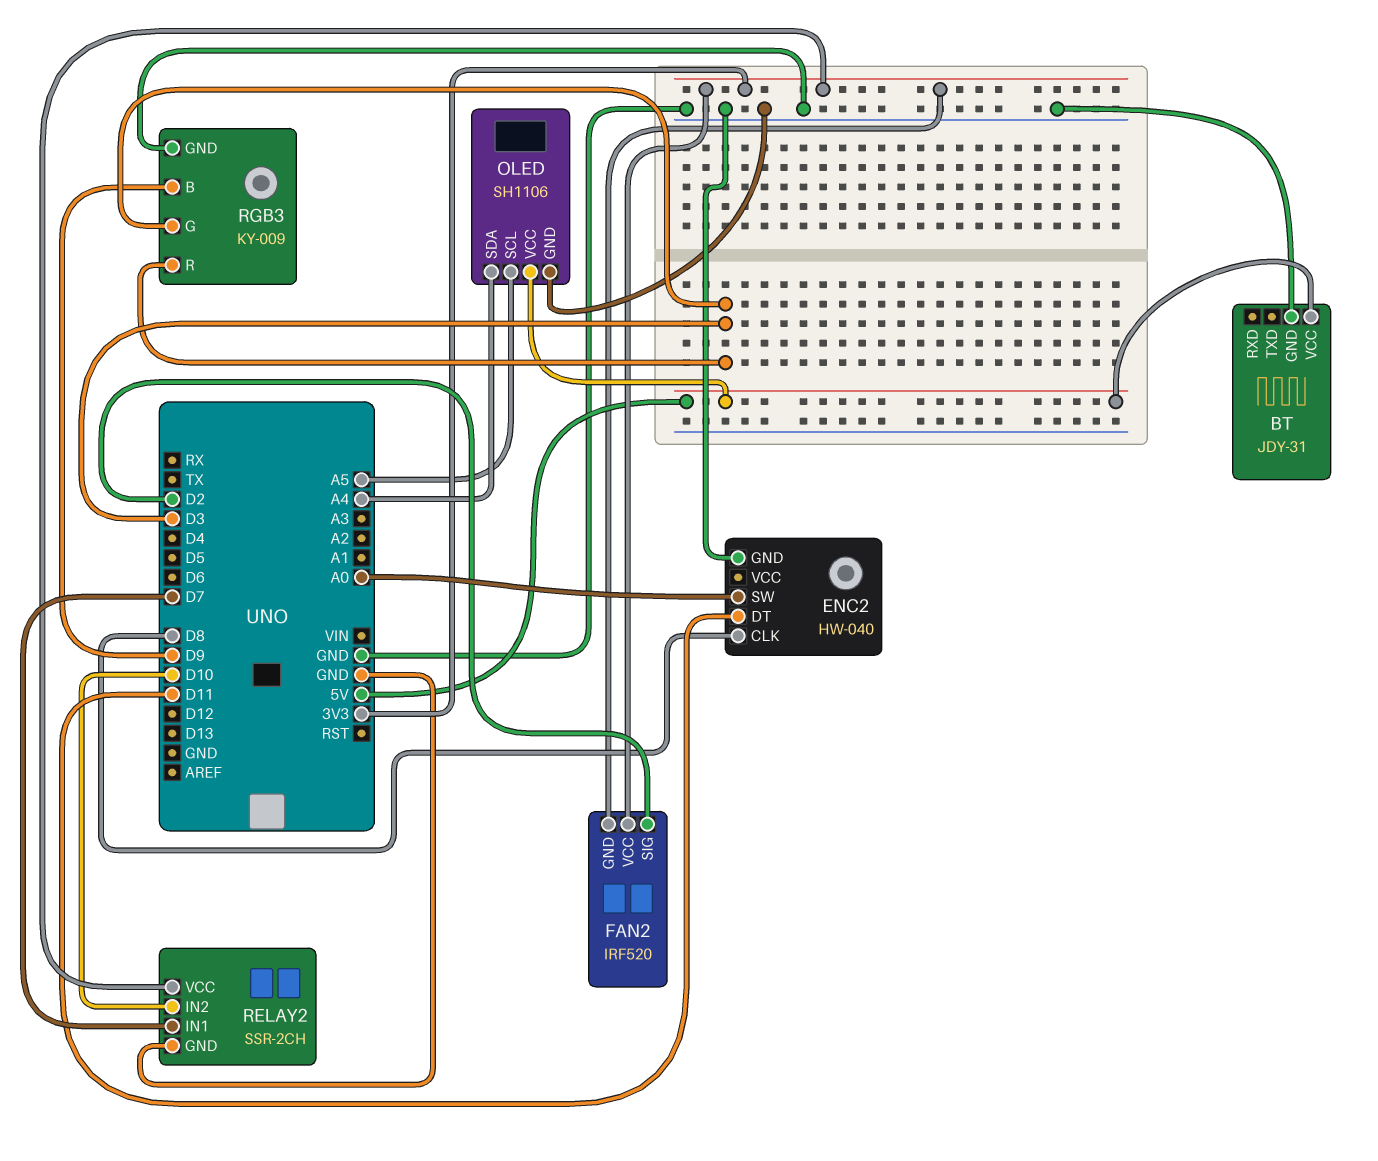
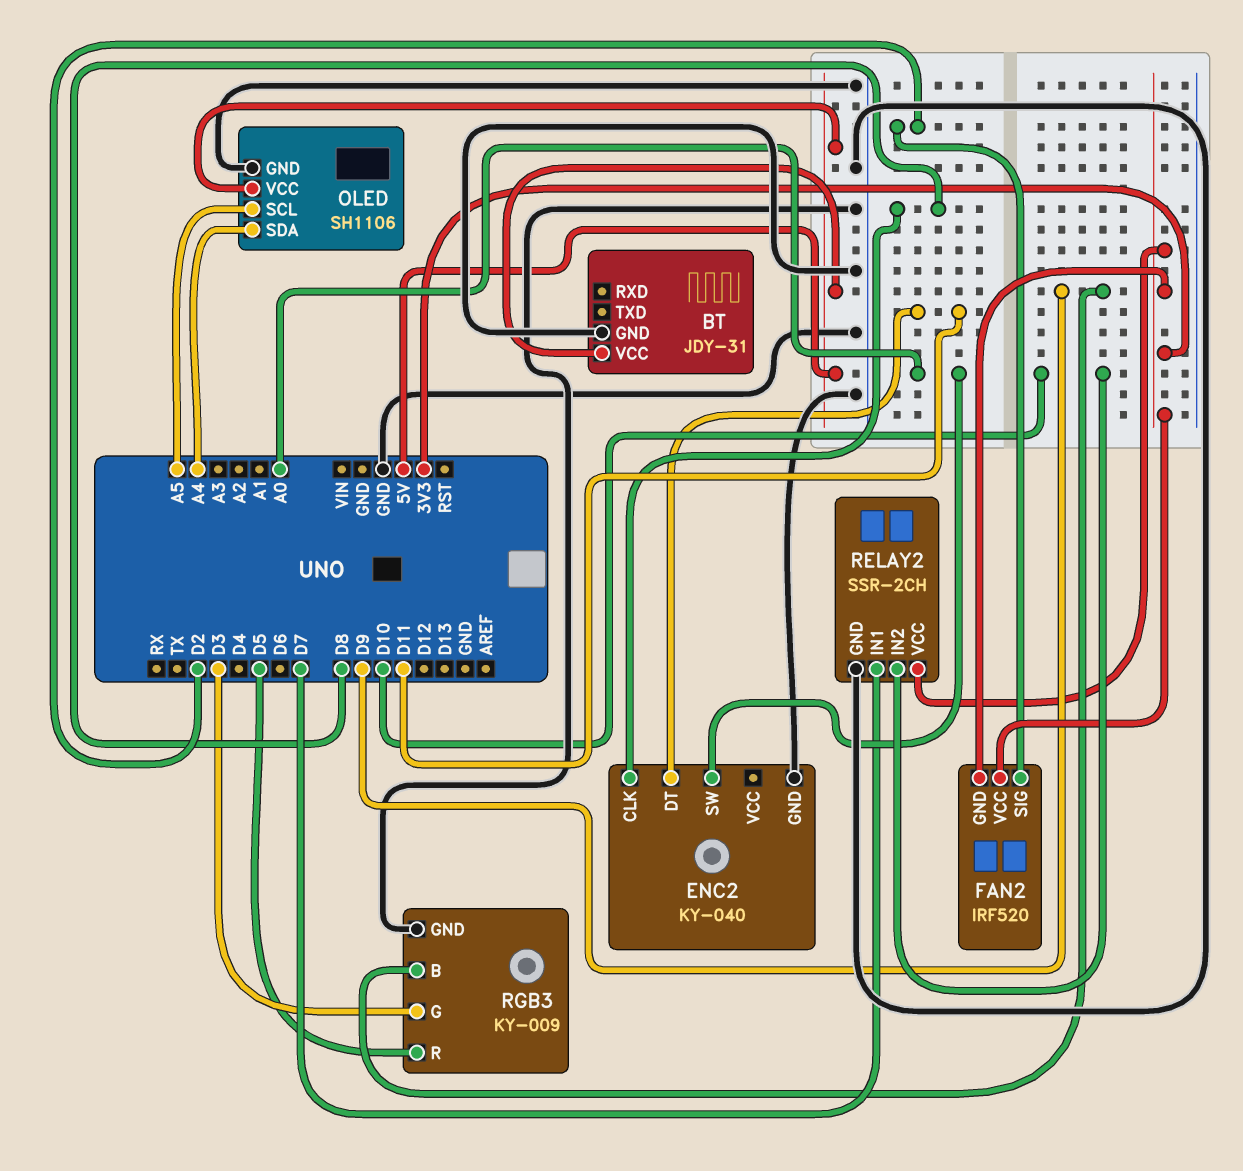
ENC2: HW-040 -> KY-040
RGB3 pin R: D3 -> D5

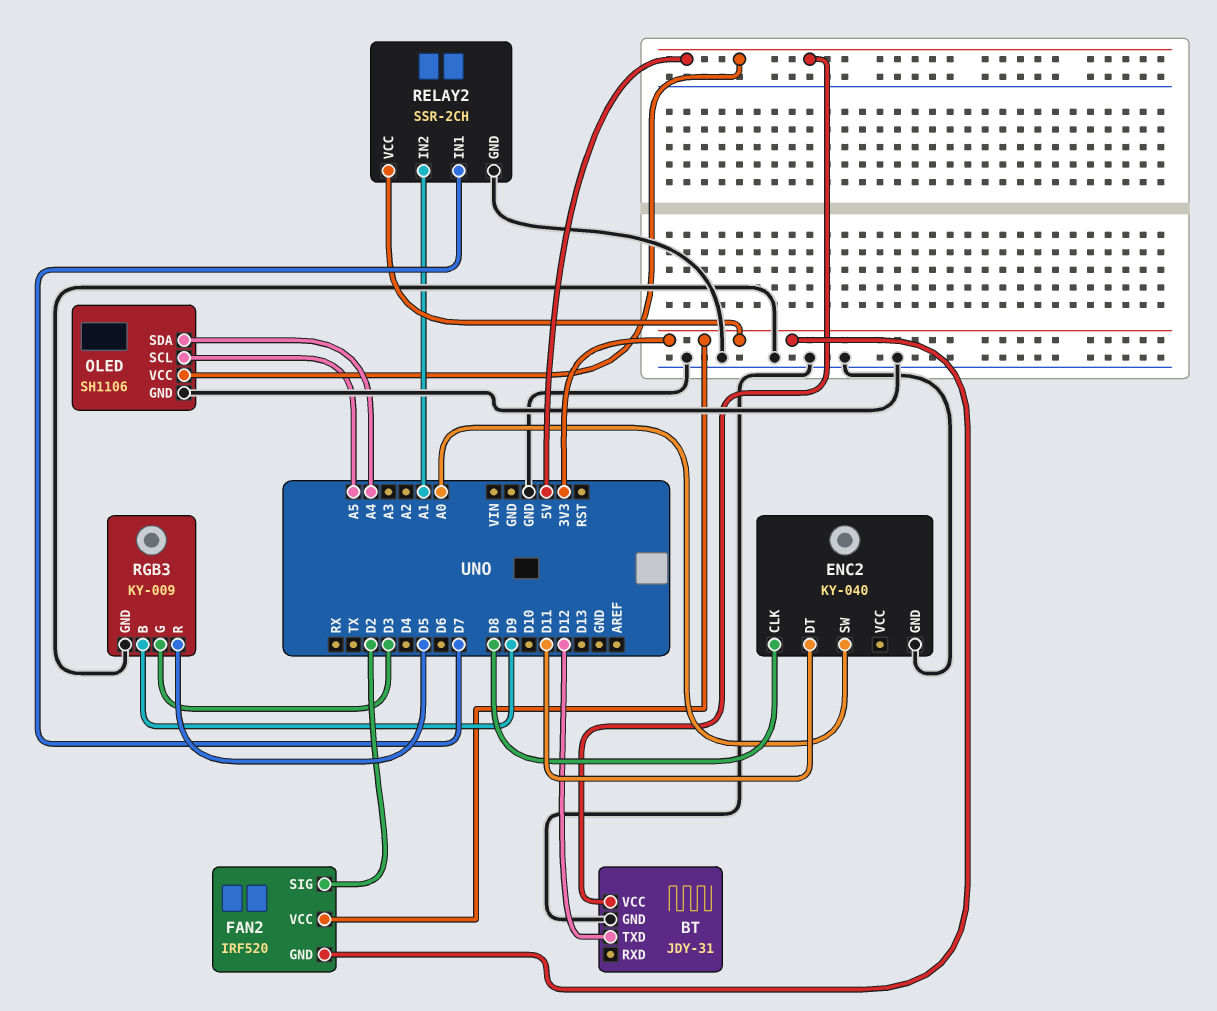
BT pin TXD: none -> D12
RELAY2 pin IN2: D10 -> A1

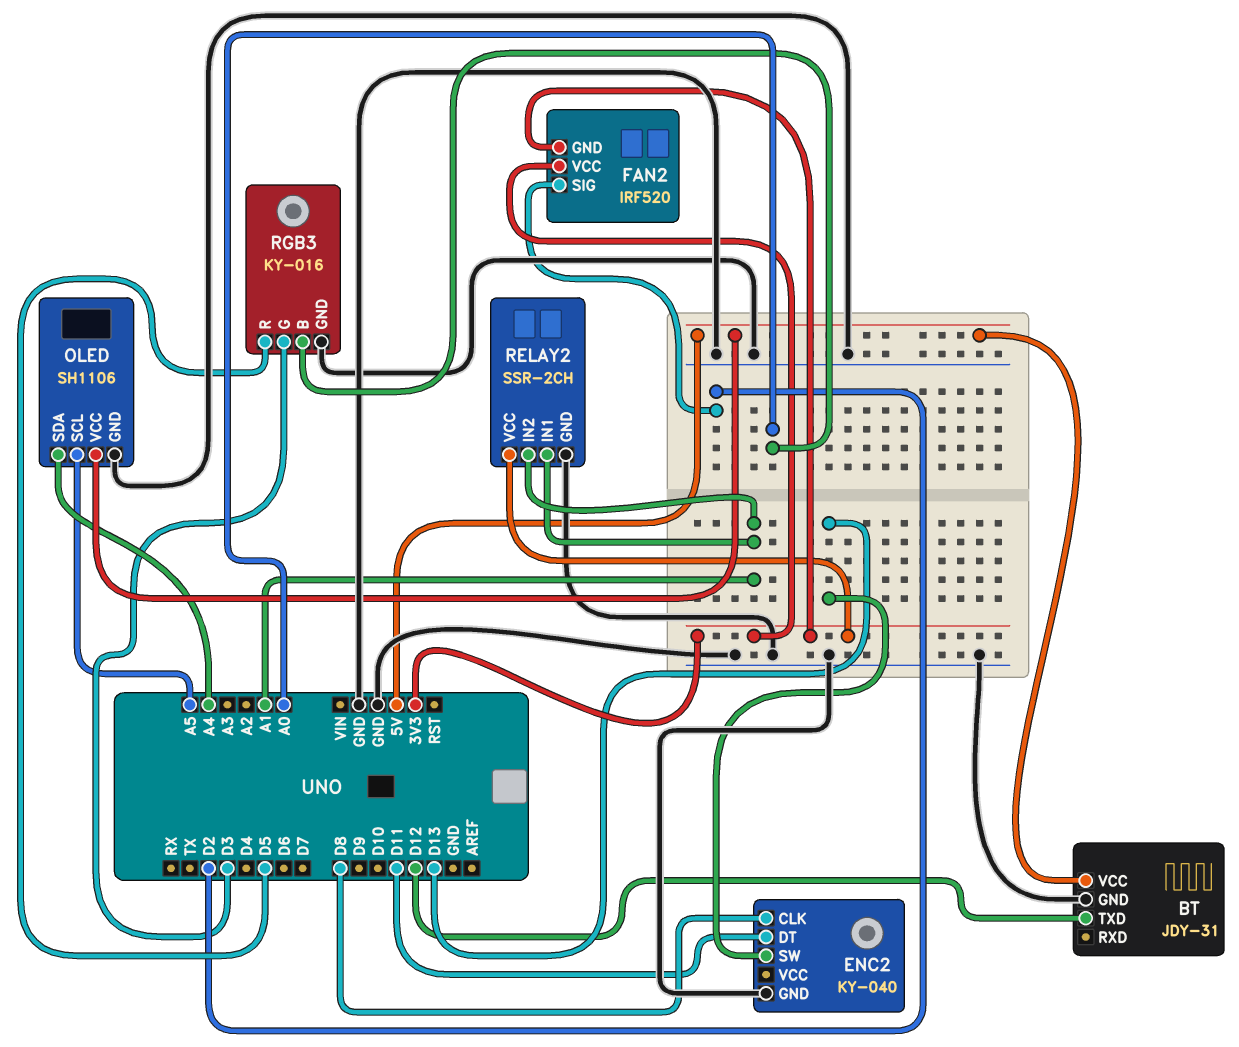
ENC2 pin SW: A0 -> D13
RELAY2 pin IN1: D7 -> A1
RGB3: KY-009 -> KY-016
RGB3 pin B: D9 -> A0

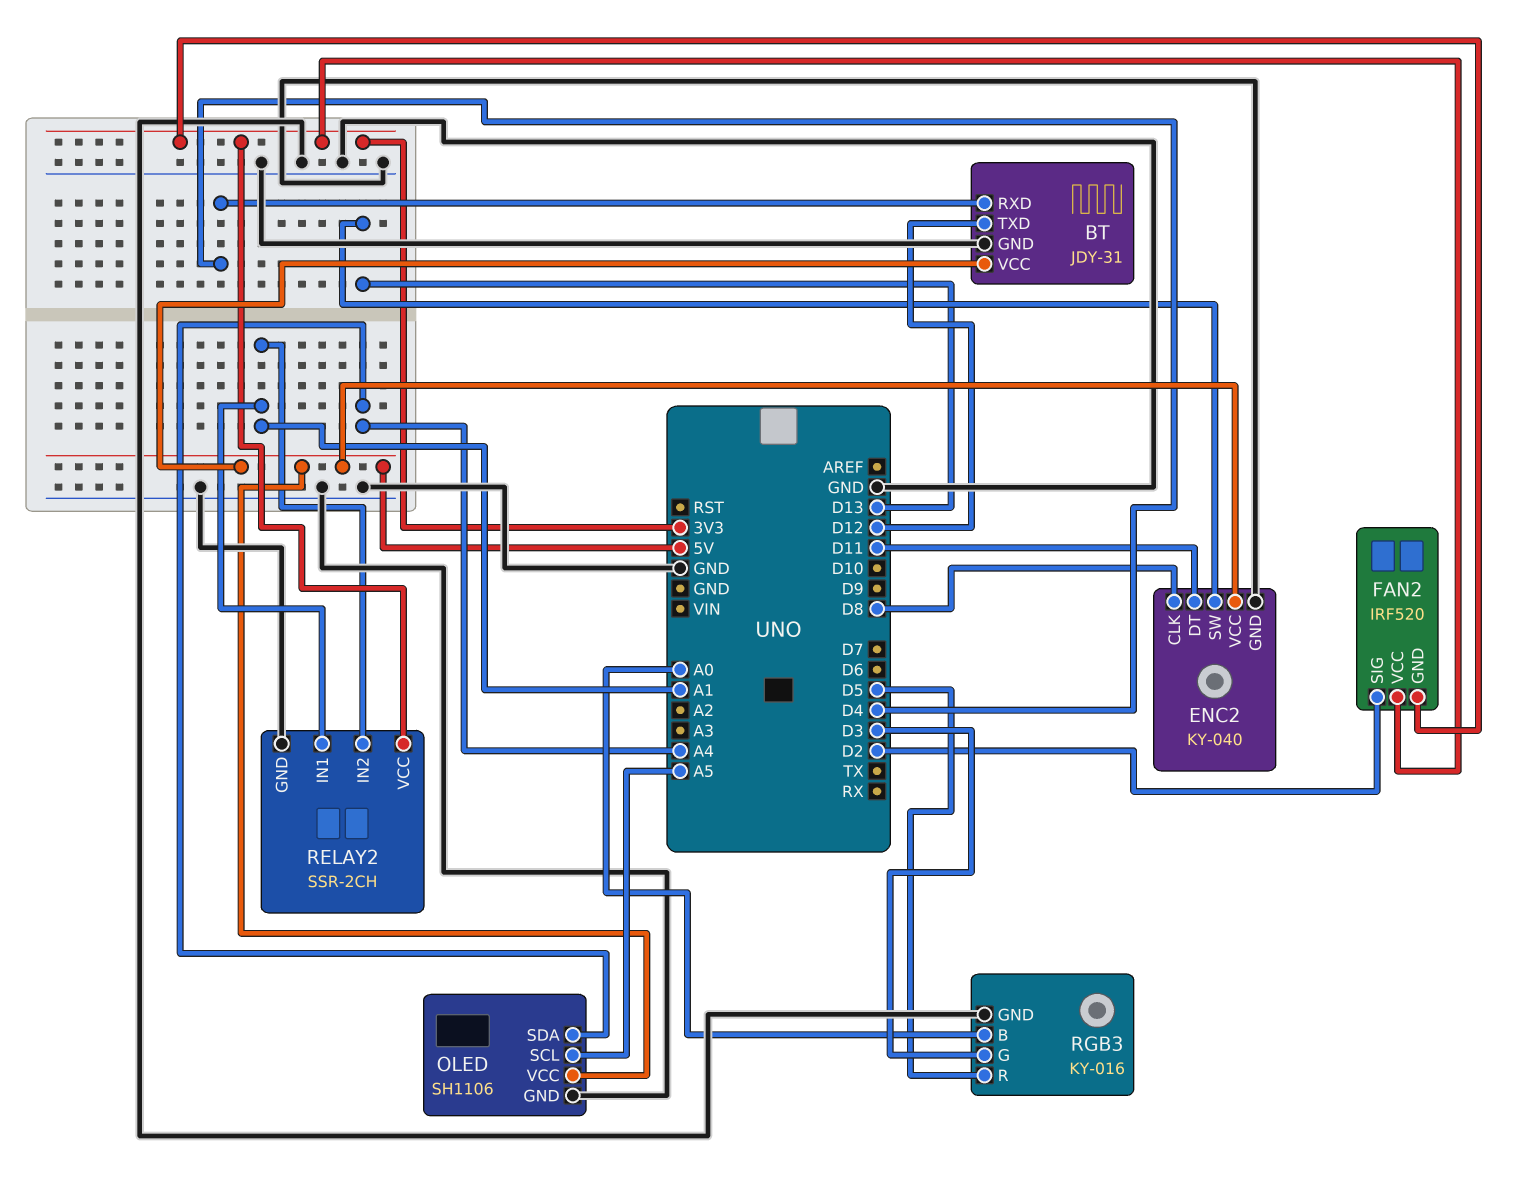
BT pin RXD: none -> D4
ENC2 pin VCC: none -> 5V

